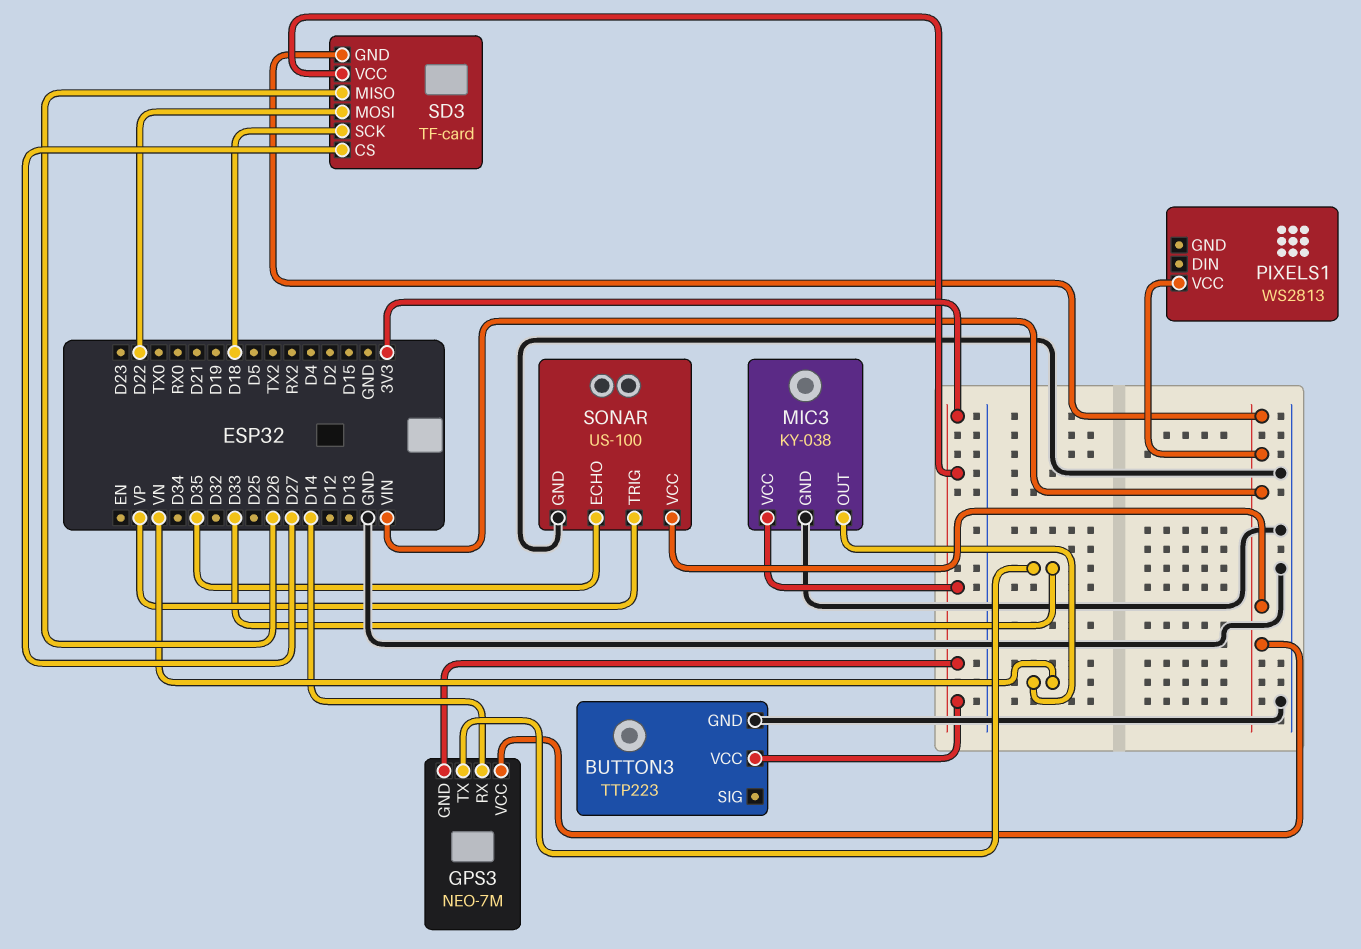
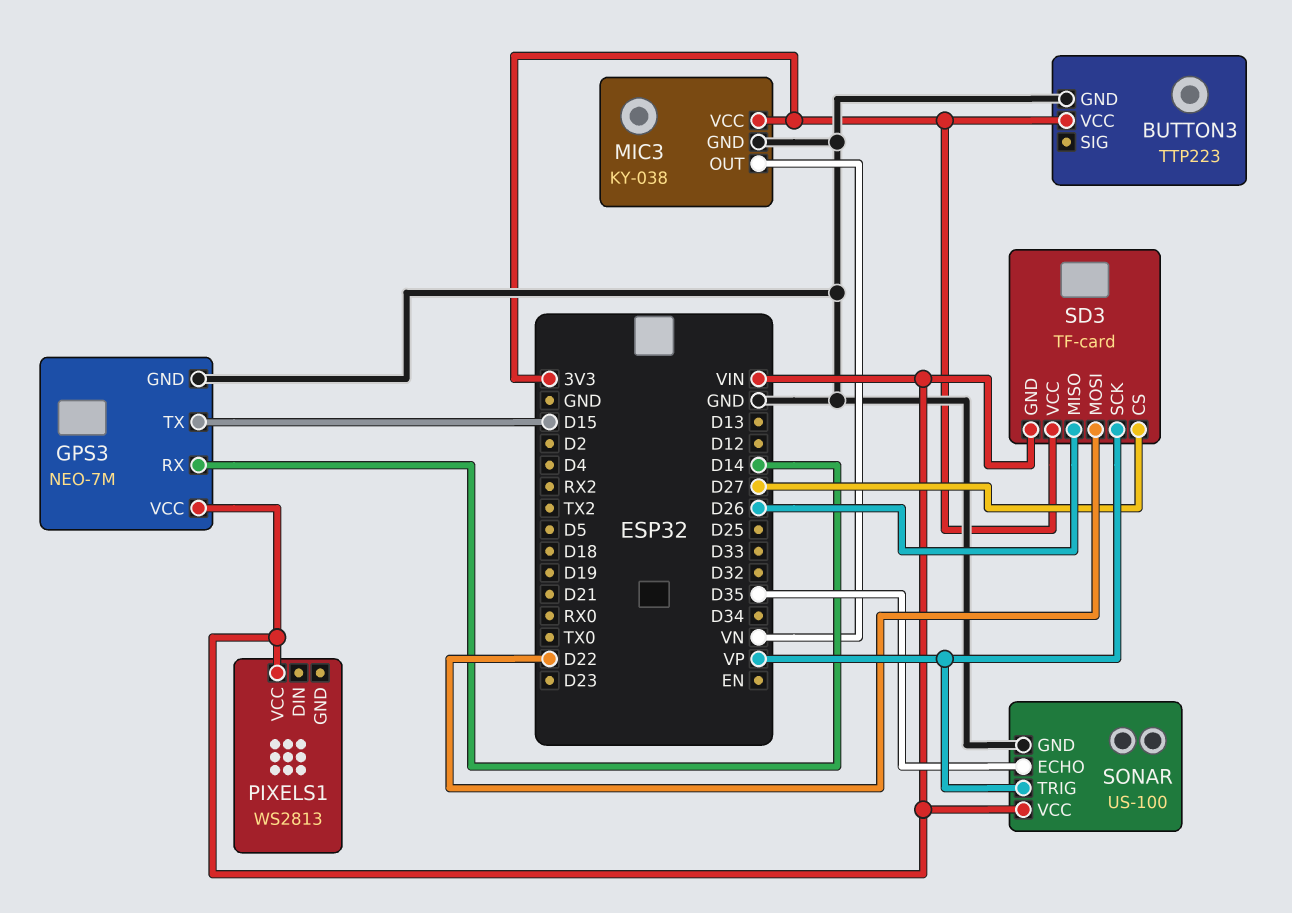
GPS3 pin GND: 3V3 -> GND
GPS3 pin TX: D33 -> D15
SD3 pin SCK: D18 -> VP

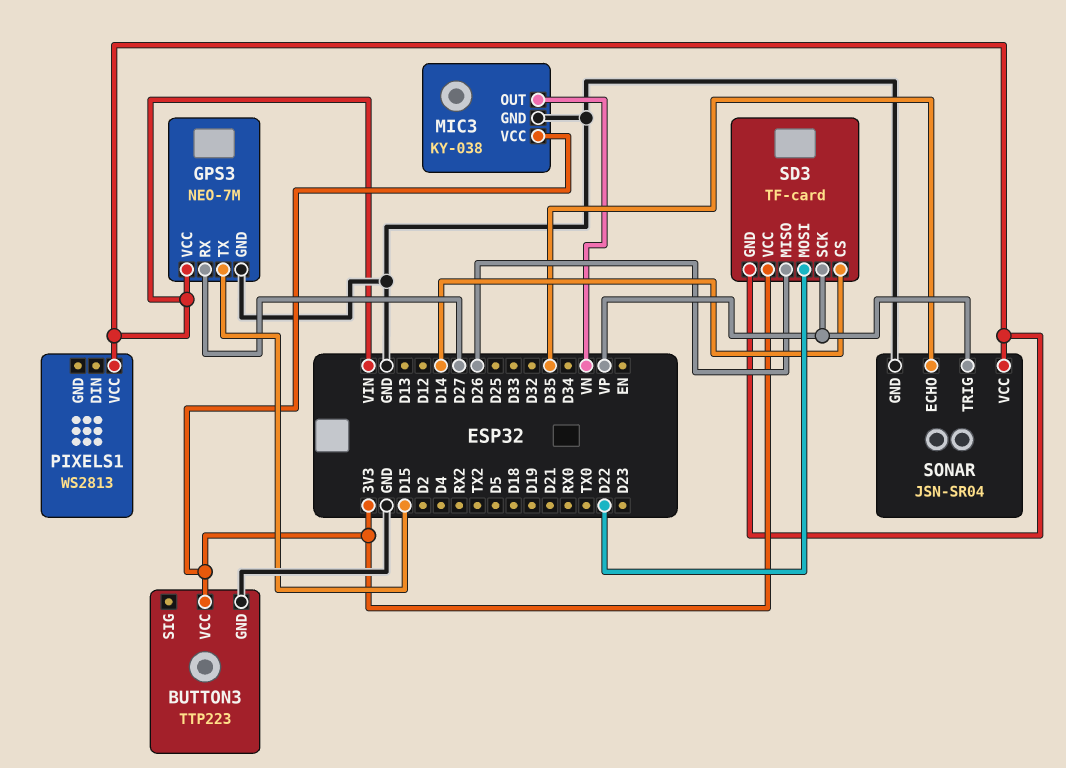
GPS3 pin RX: D14 -> D27
SD3 pin CS: D27 -> D14
SONAR: US-100 -> JSN-SR04

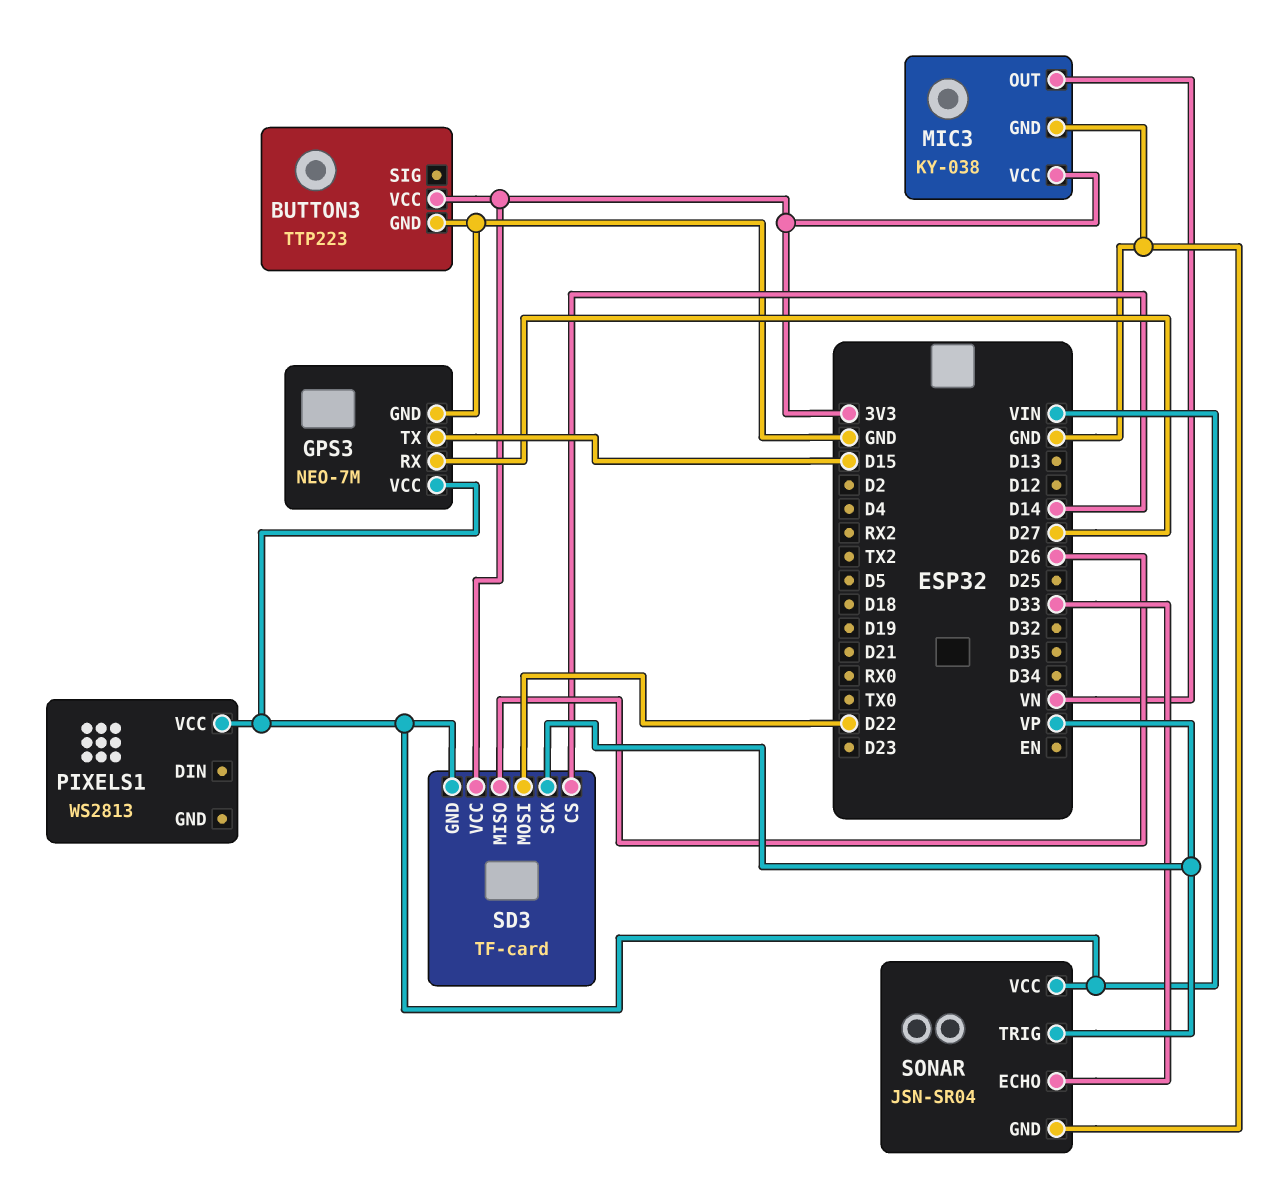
SONAR pin ECHO: D35 -> D33

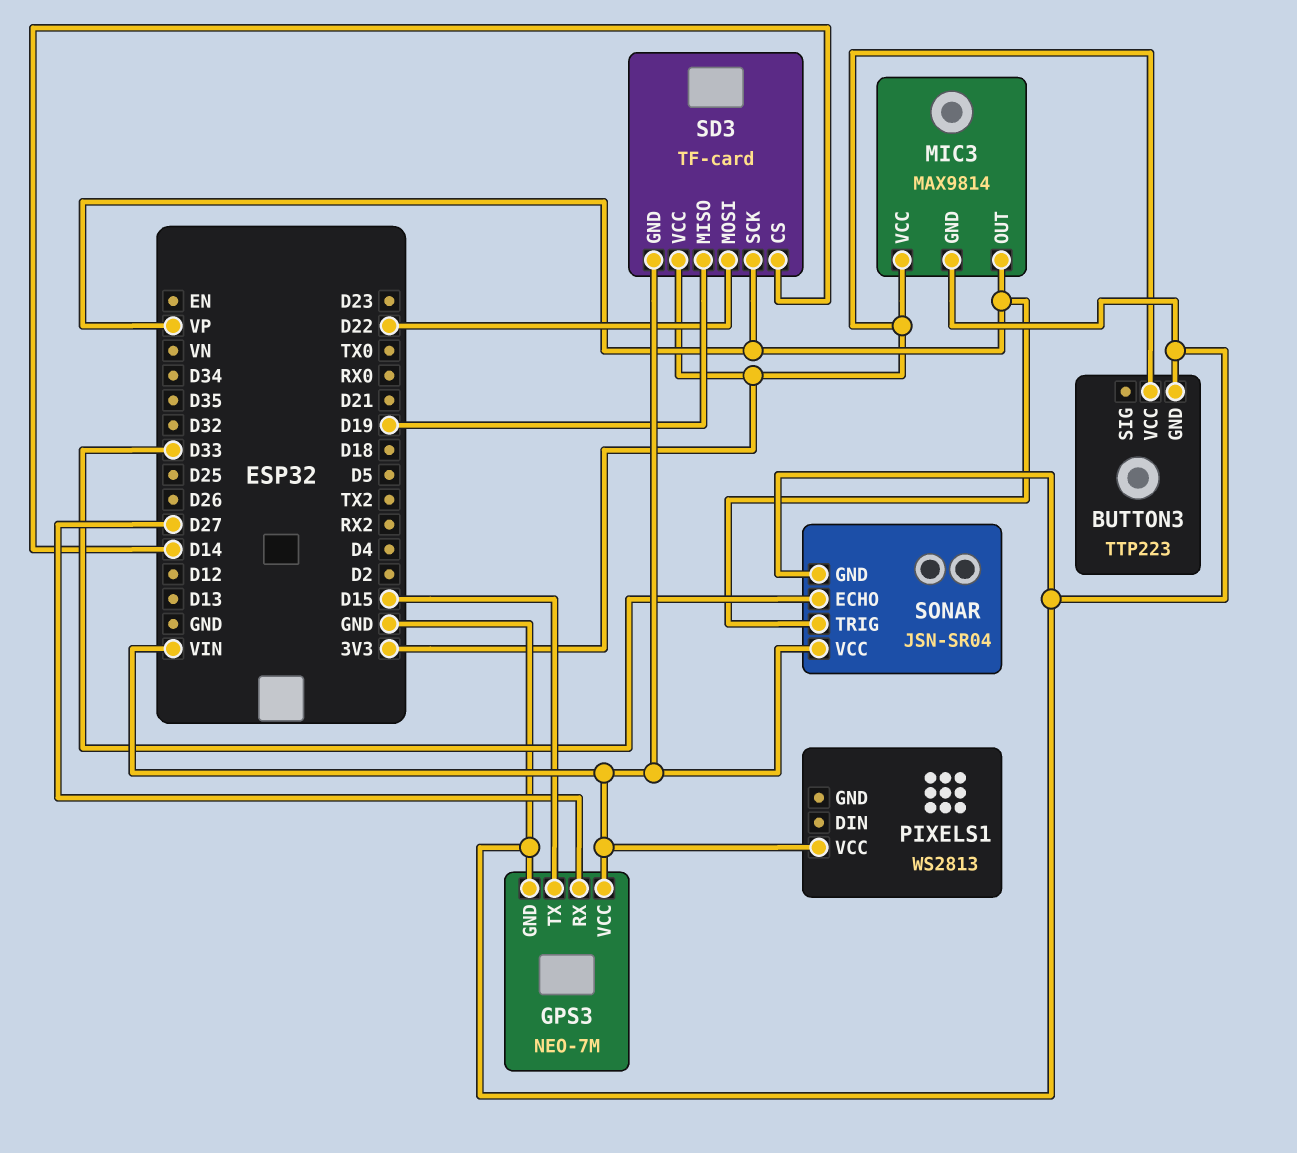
MIC3: KY-038 -> MAX9814
MIC3 pin OUT: VN -> VP
SD3 pin MISO: D26 -> D19

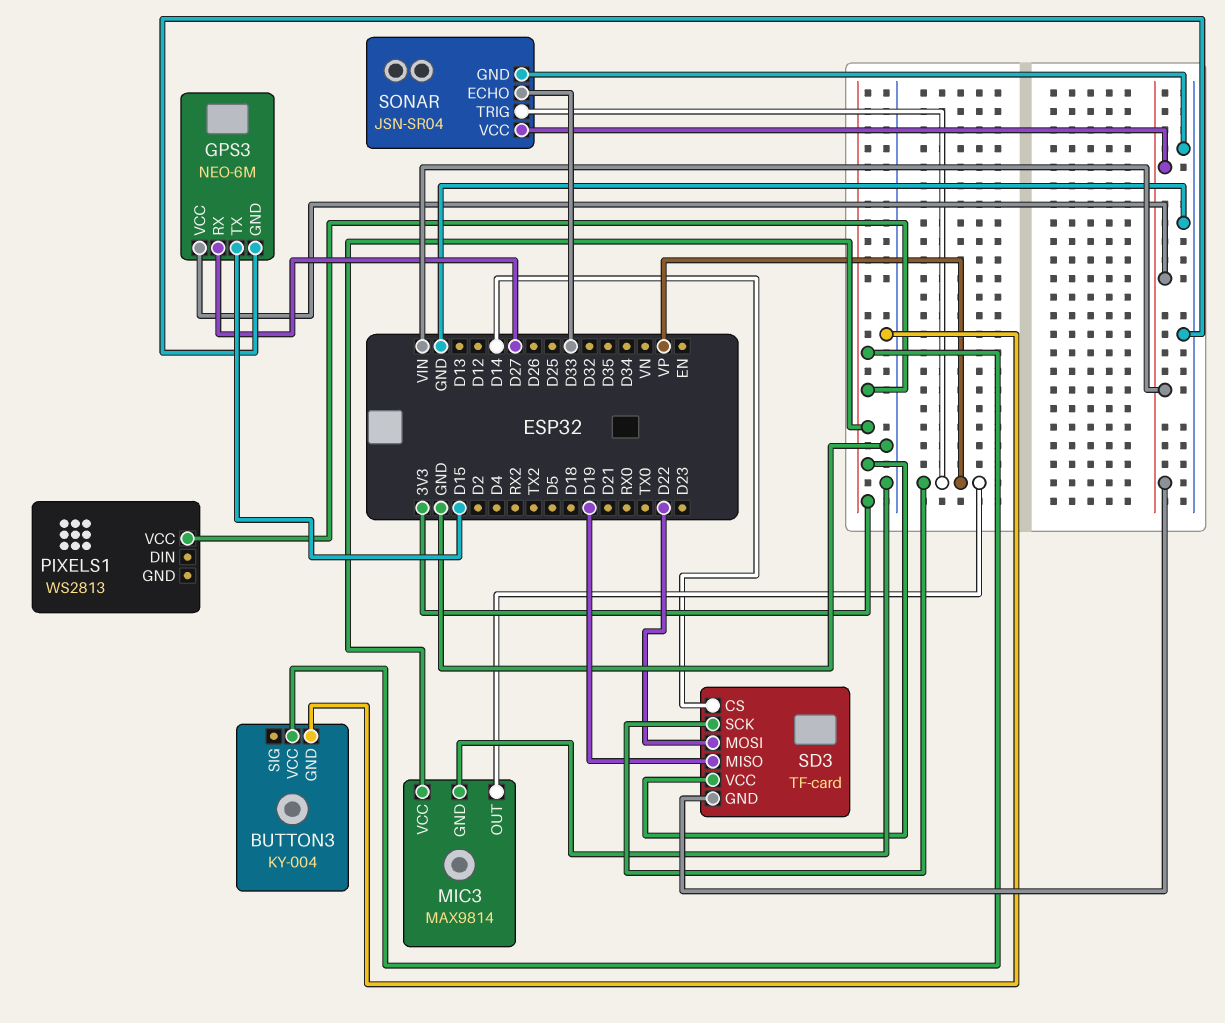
BUTTON3: TTP223 -> KY-004
GPS3: NEO-7M -> NEO-6M
PIXELS1 pin VCC: VIN -> 3V3

